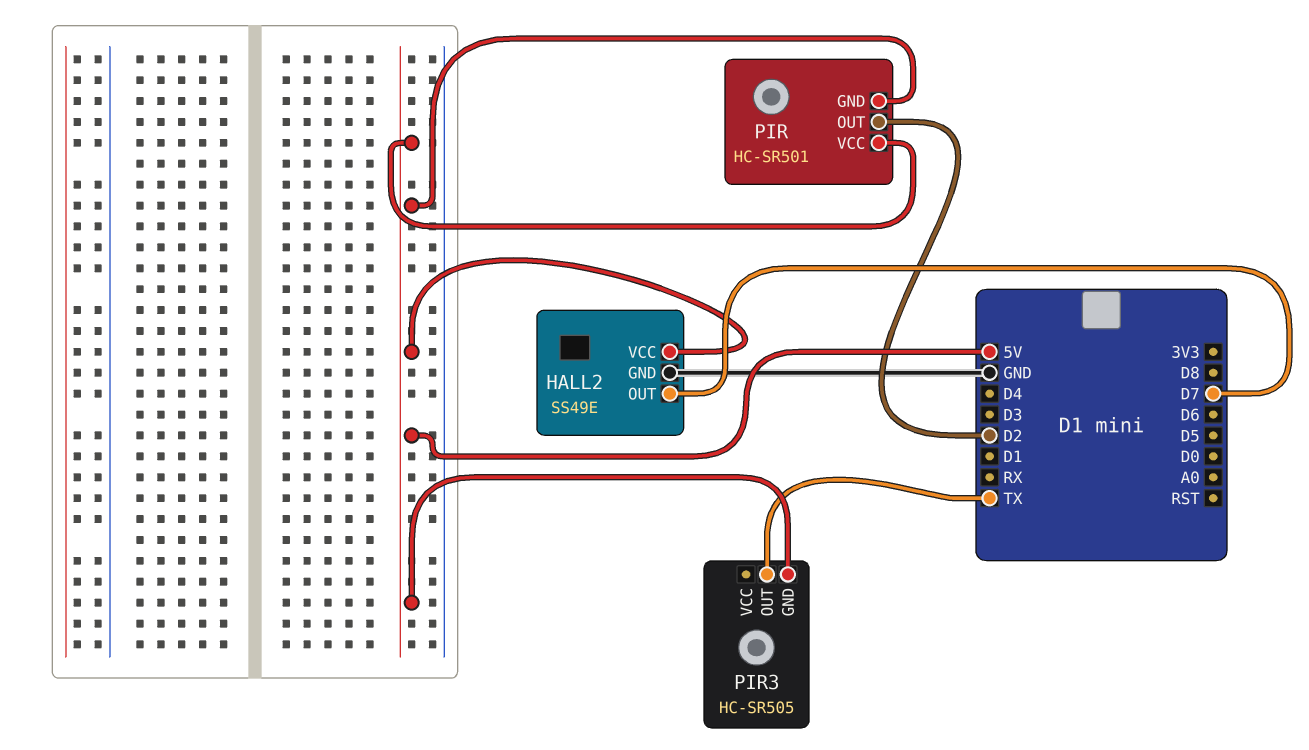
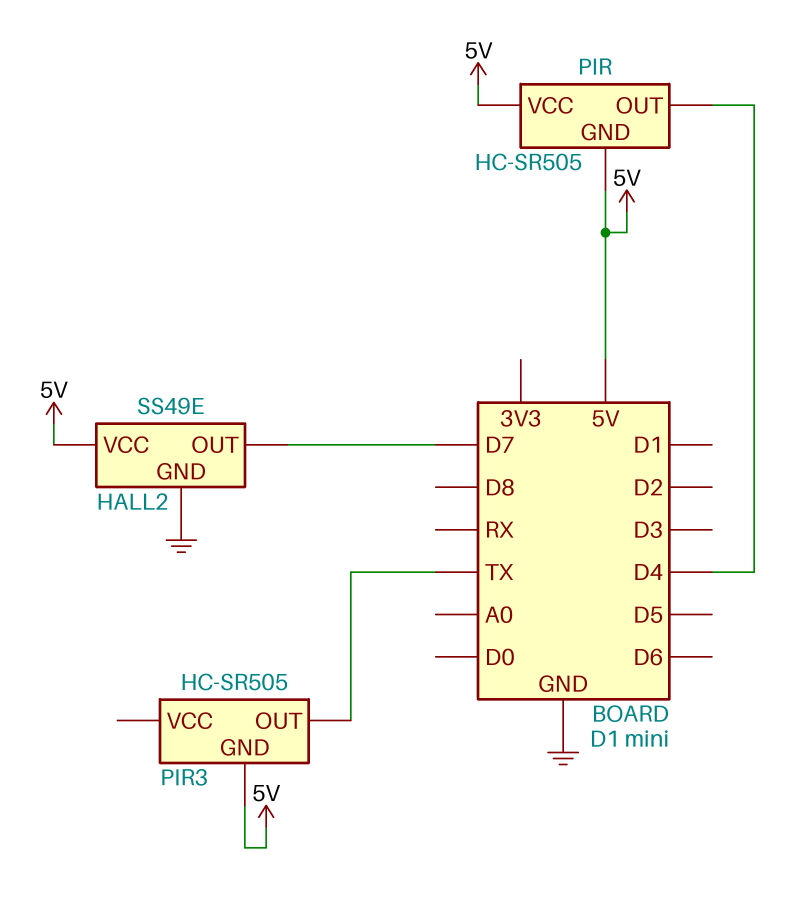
PIR: HC-SR501 -> HC-SR505
PIR pin OUT: D2 -> D4

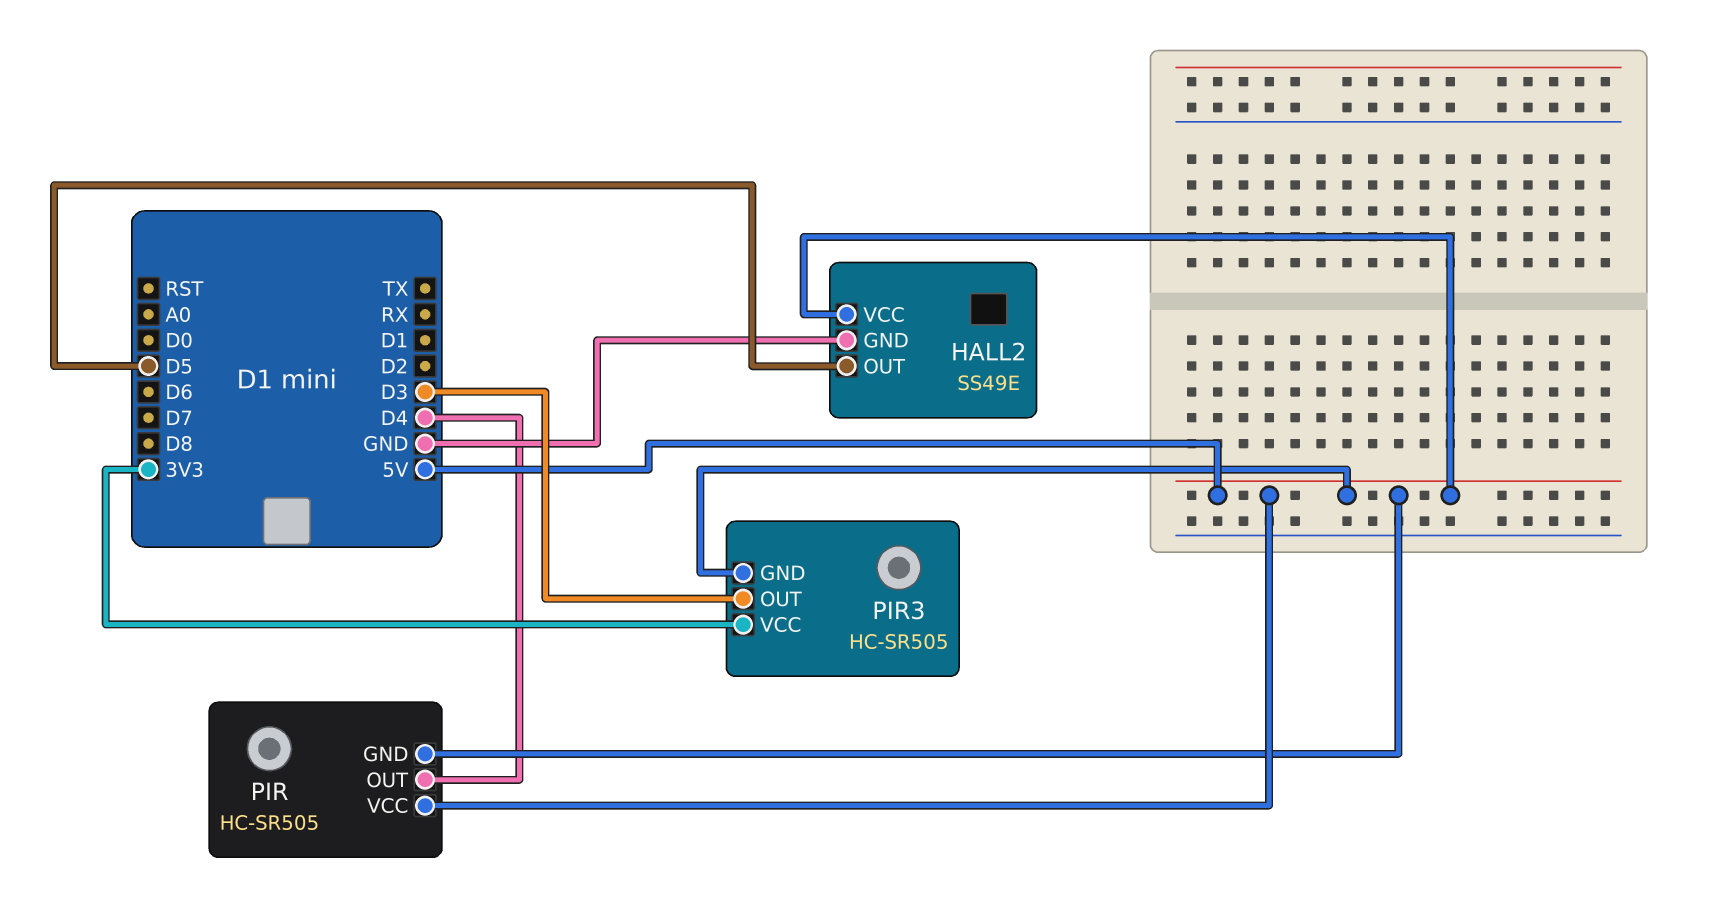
HALL2 pin OUT: D7 -> D5
PIR3 pin OUT: TX -> D3
PIR3 pin VCC: none -> 3V3

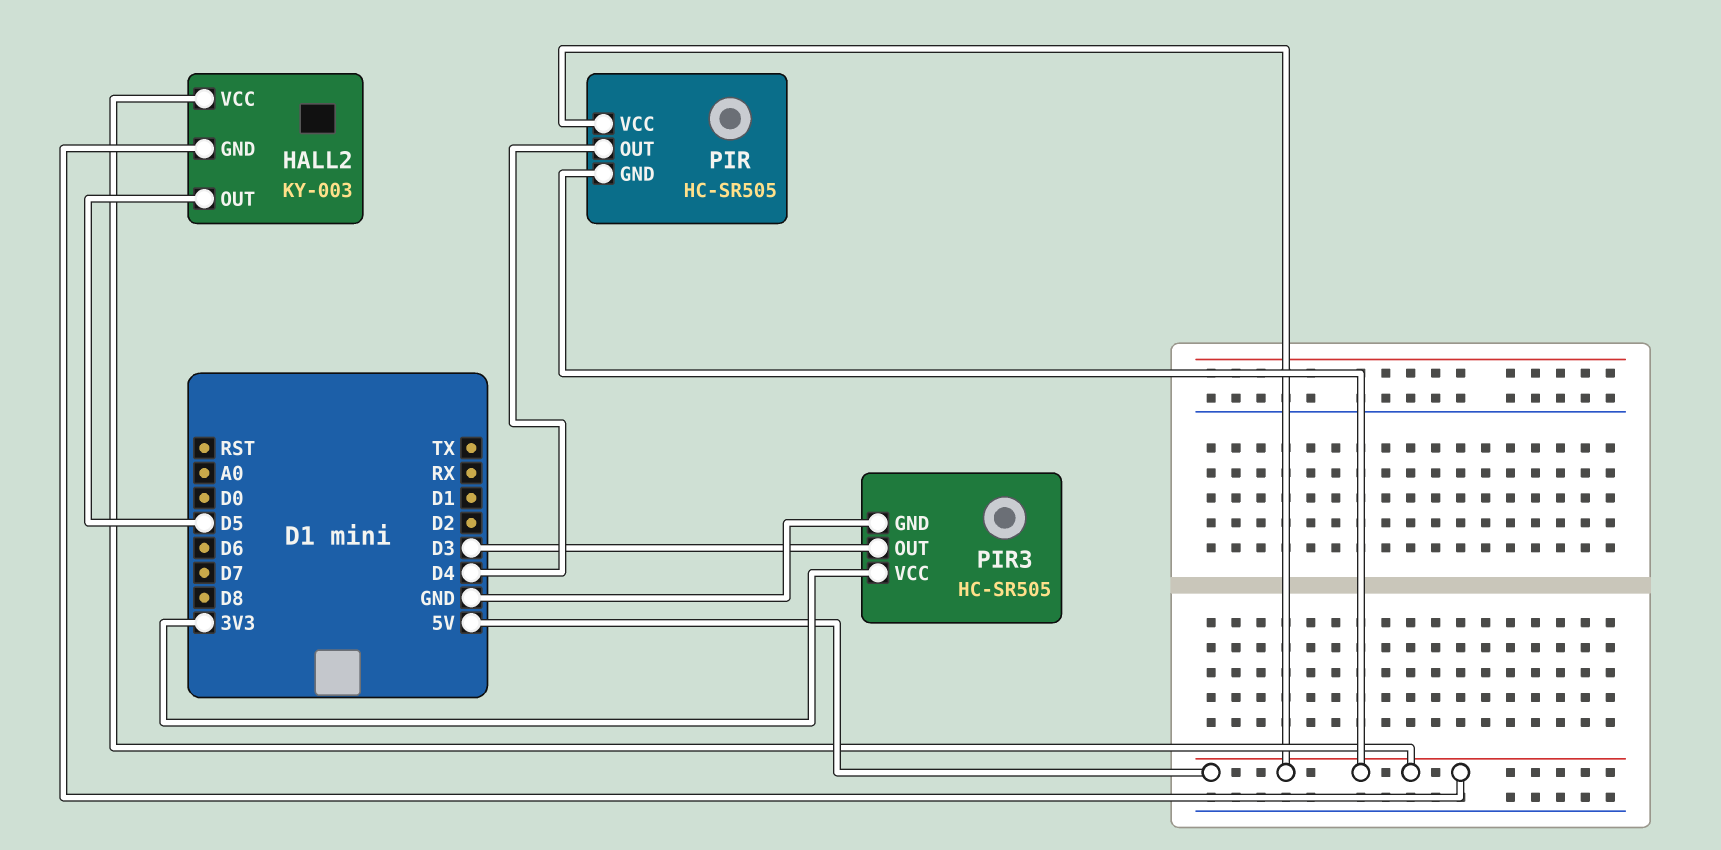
HALL2: SS49E -> KY-003
HALL2 pin GND: GND -> 5V
PIR3 pin GND: 5V -> GND

